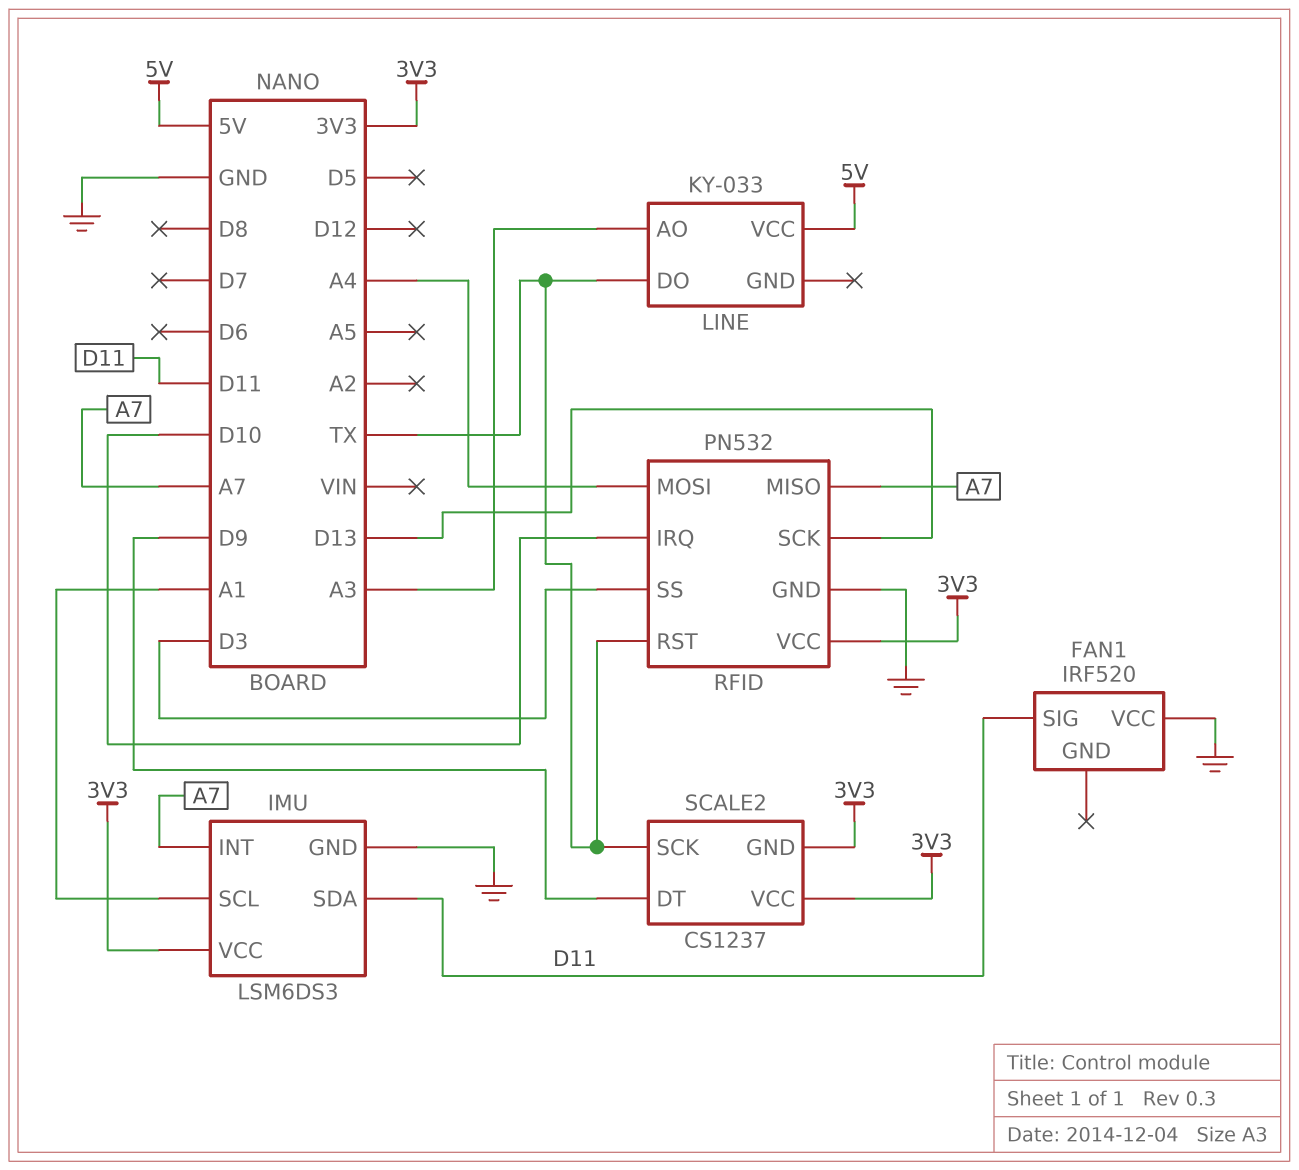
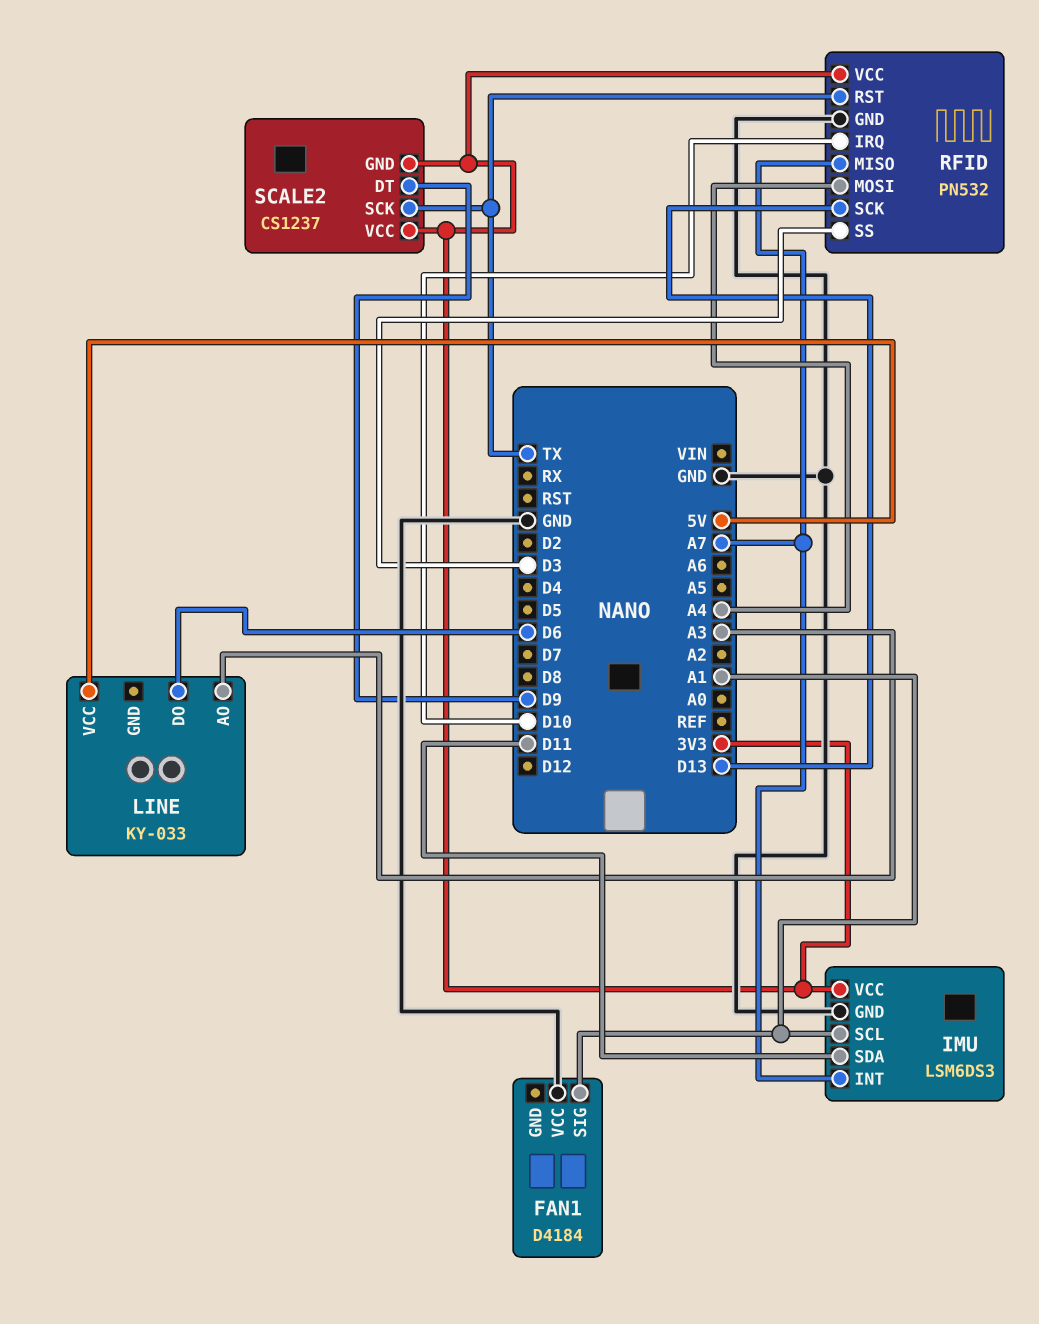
FAN1: IRF520 -> D4184
FAN1 pin SIG: D11 -> A1
LINE pin DO: TX -> D6

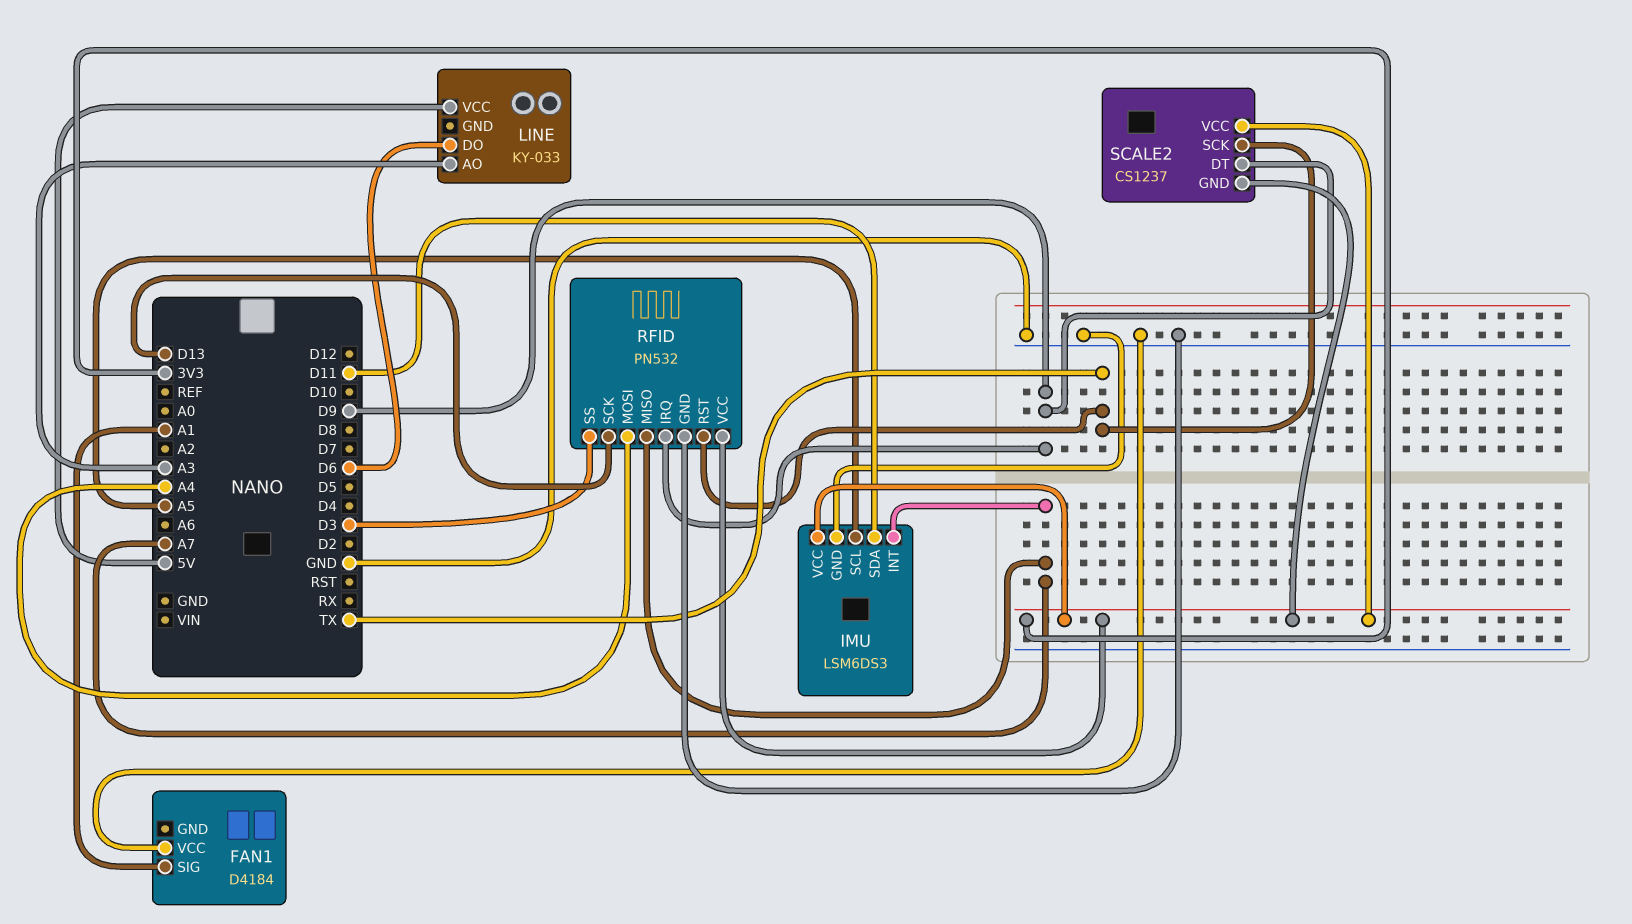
IMU pin SCL: A1 -> A5
RFID pin IRQ: D10 -> D9

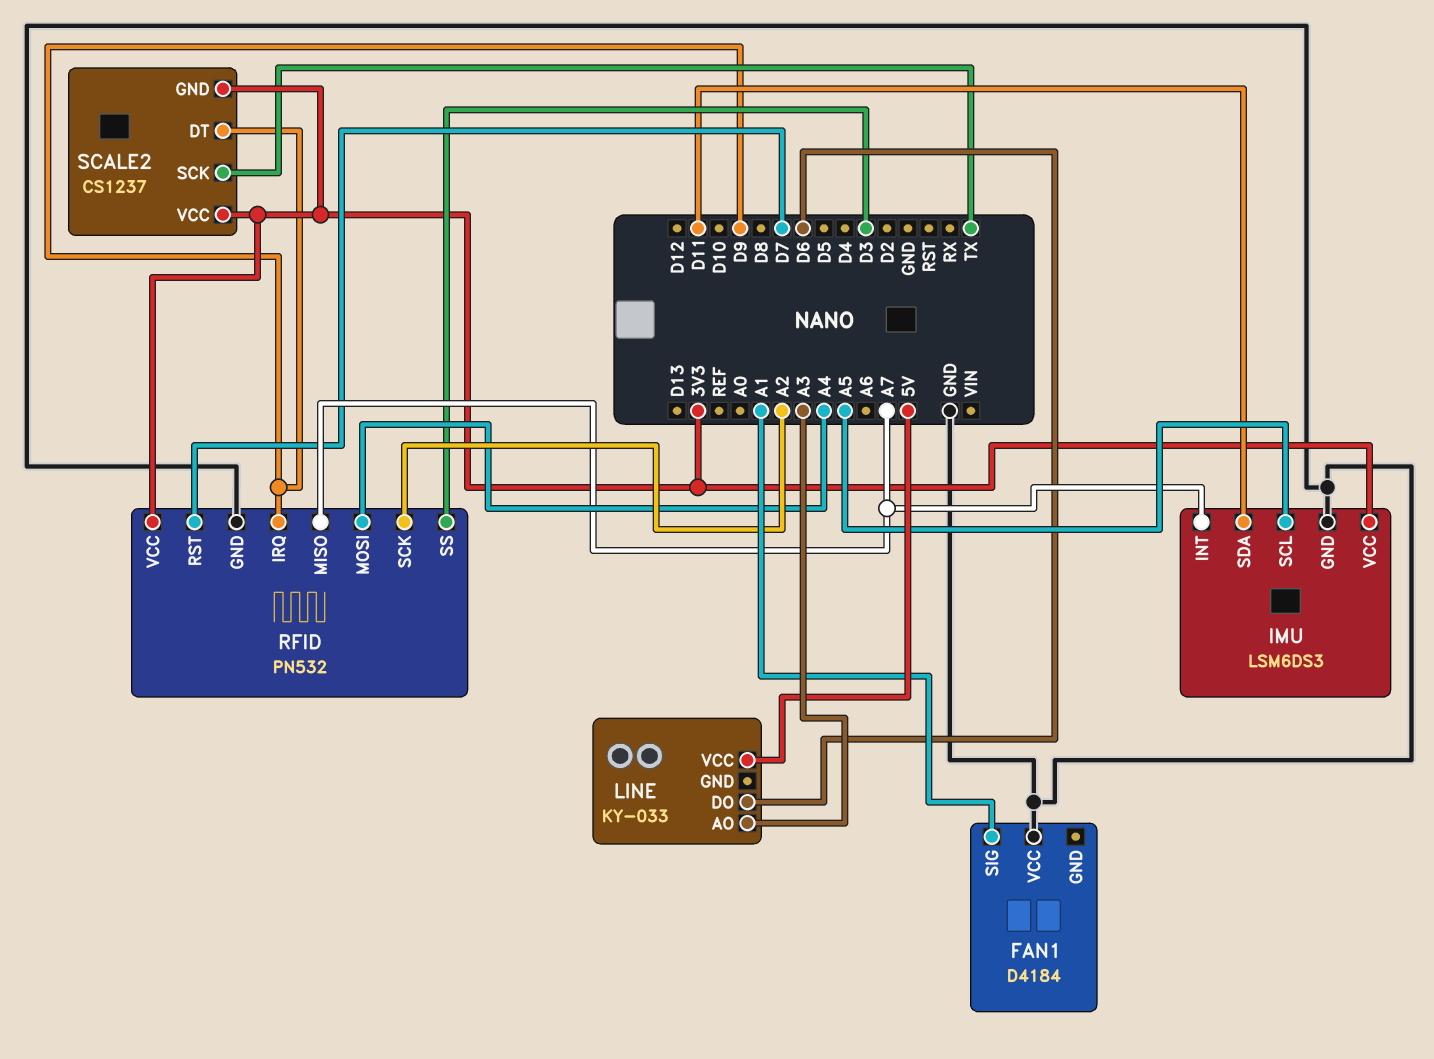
RFID pin RST: TX -> D7
RFID pin SCK: D13 -> A2

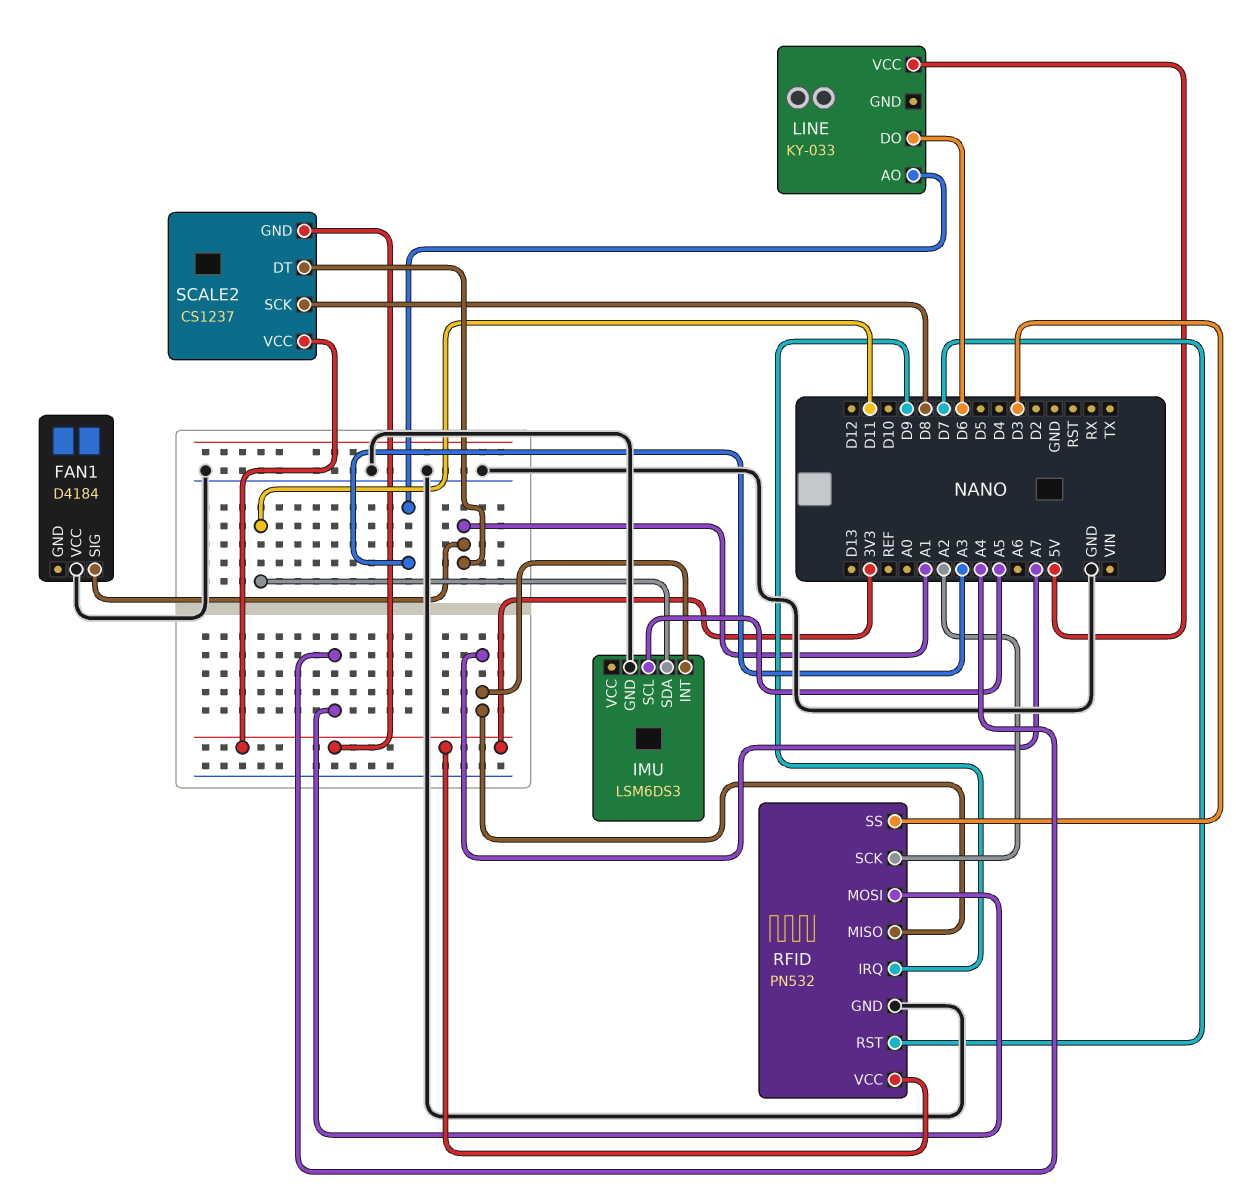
IMU pin VCC: 3V3 -> none
SCALE2 pin DT: D9 -> A1
SCALE2 pin SCK: TX -> D8

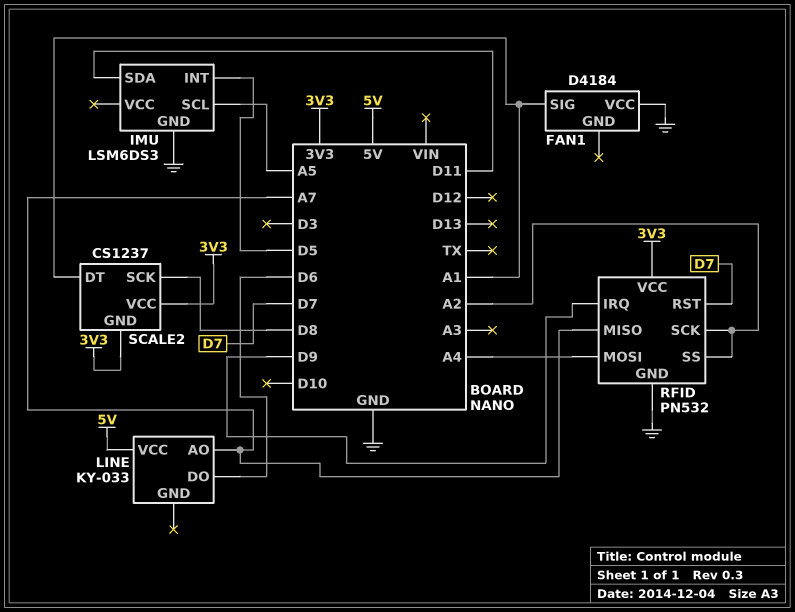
IMU pin INT: A7 -> D5
LINE pin AO: A3 -> A7
RFID pin SS: D3 -> A2

